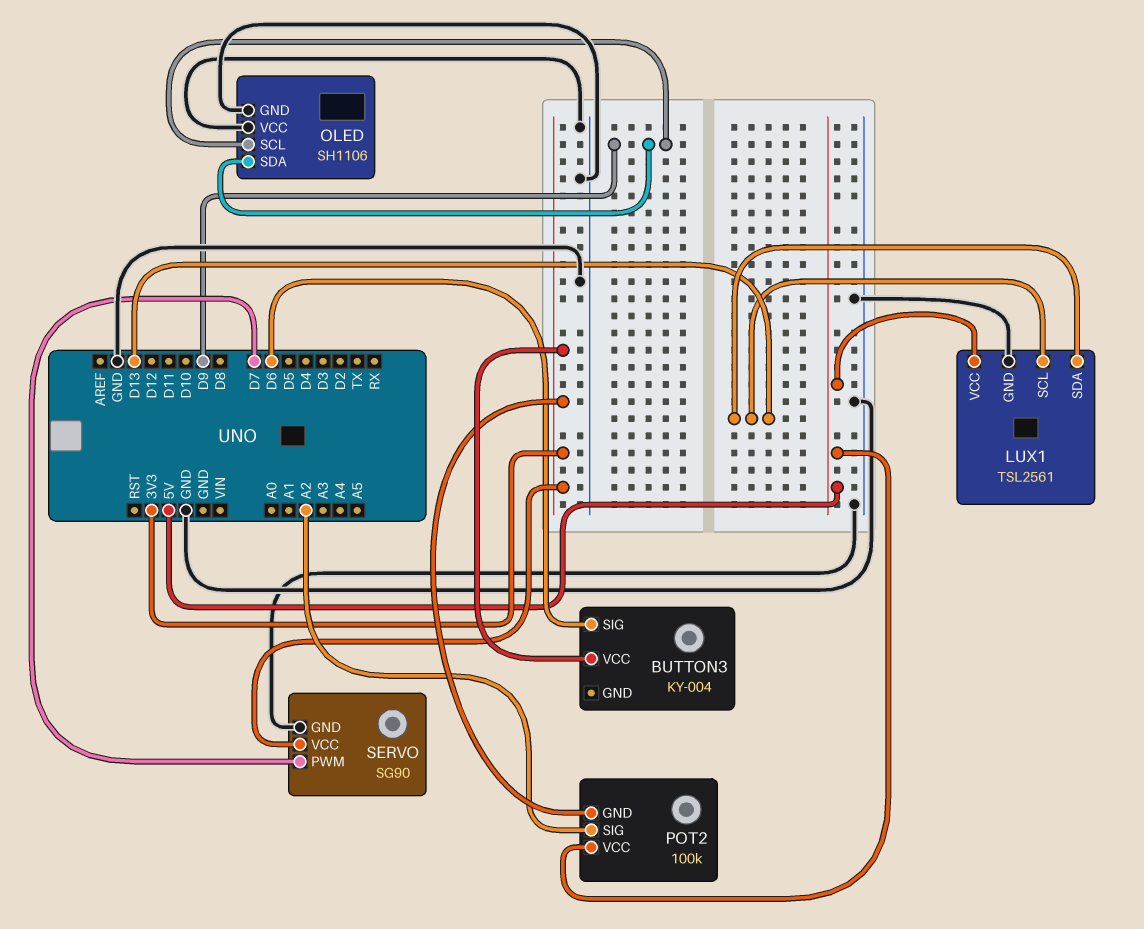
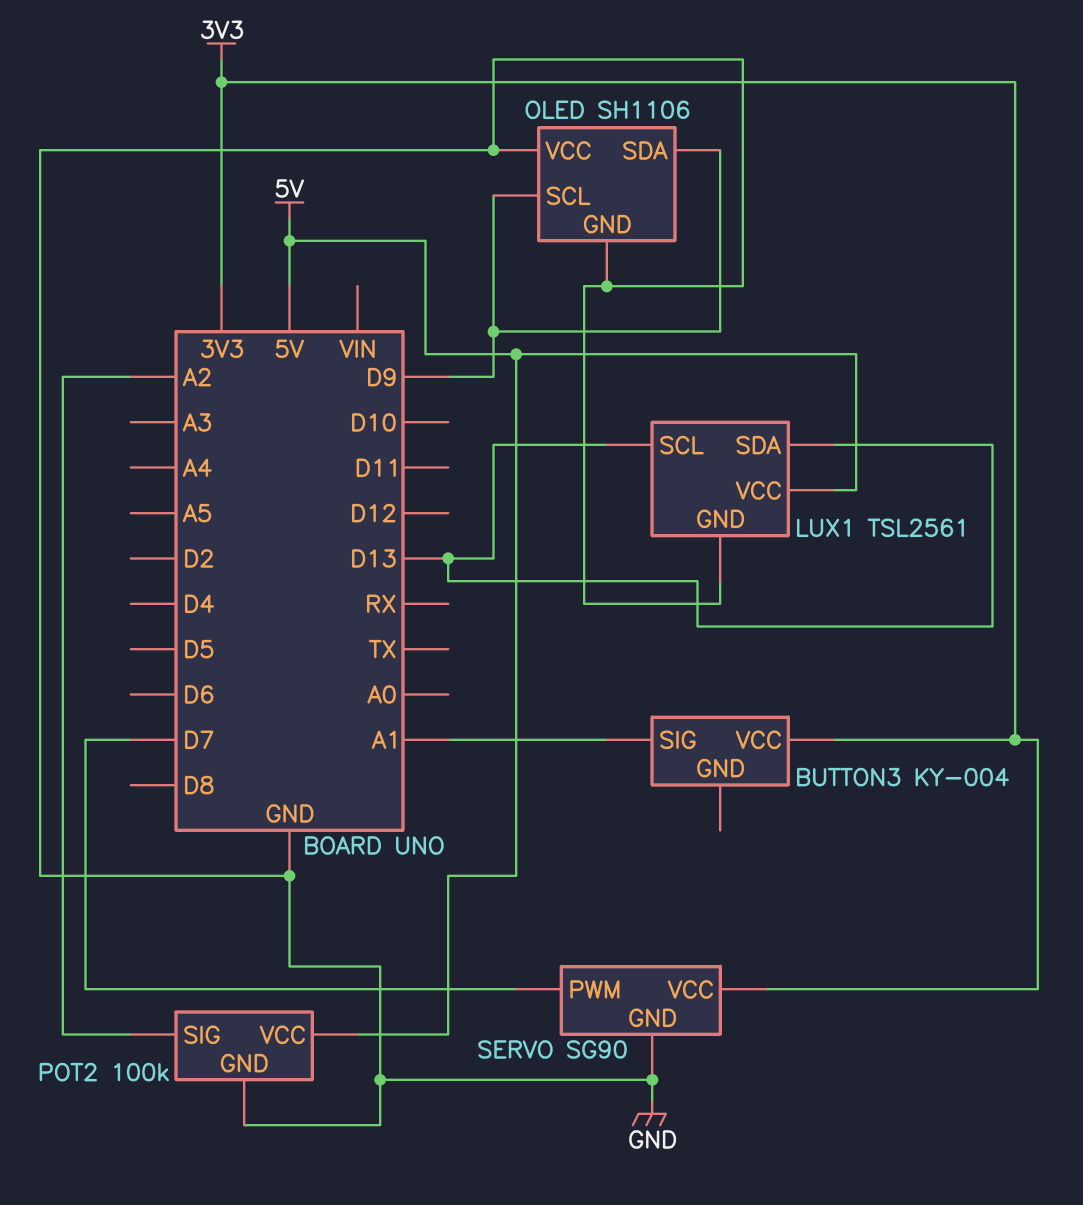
BUTTON3 pin SIG: D6 -> A1
POT2 pin GND: 3V3 -> GND

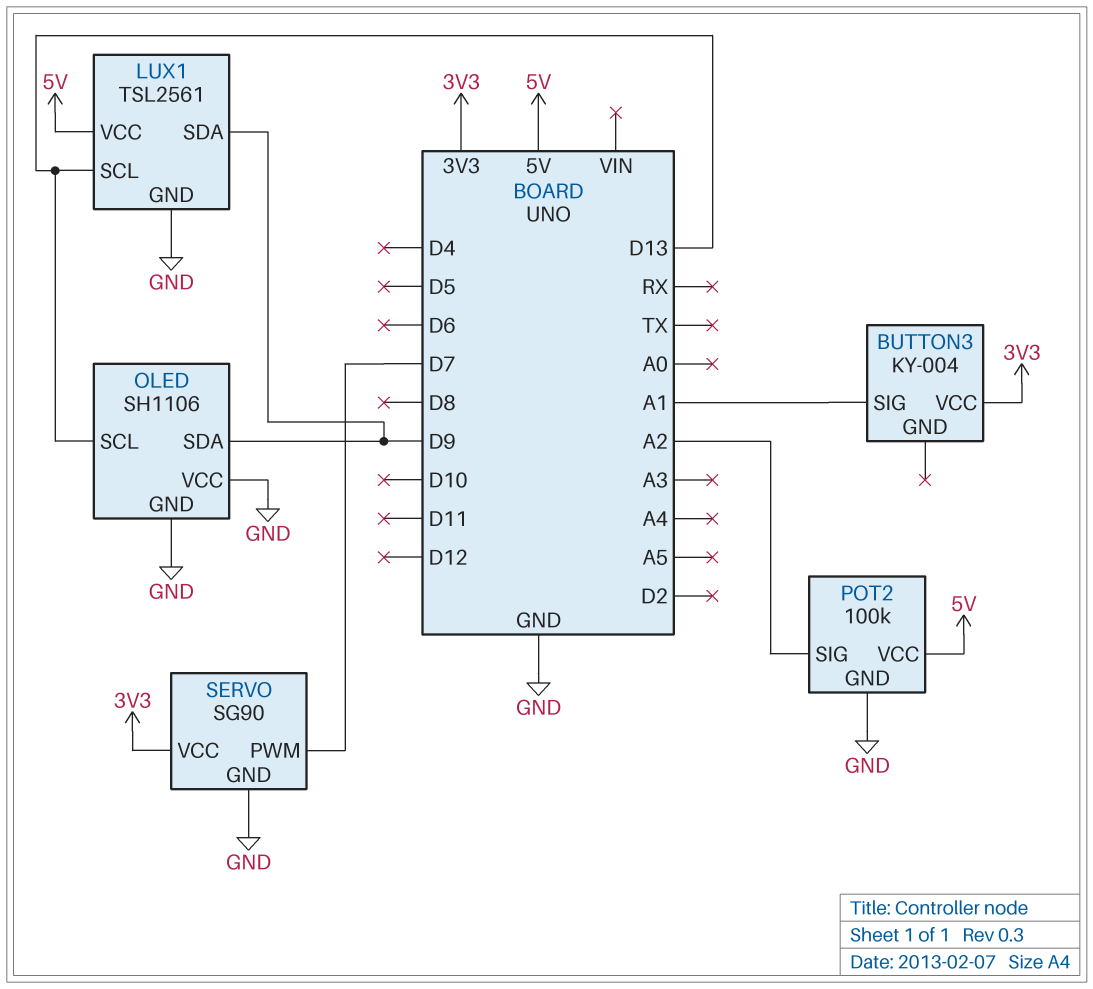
LUX1 pin SDA: D13 -> D9
OLED pin SCL: D9 -> D13

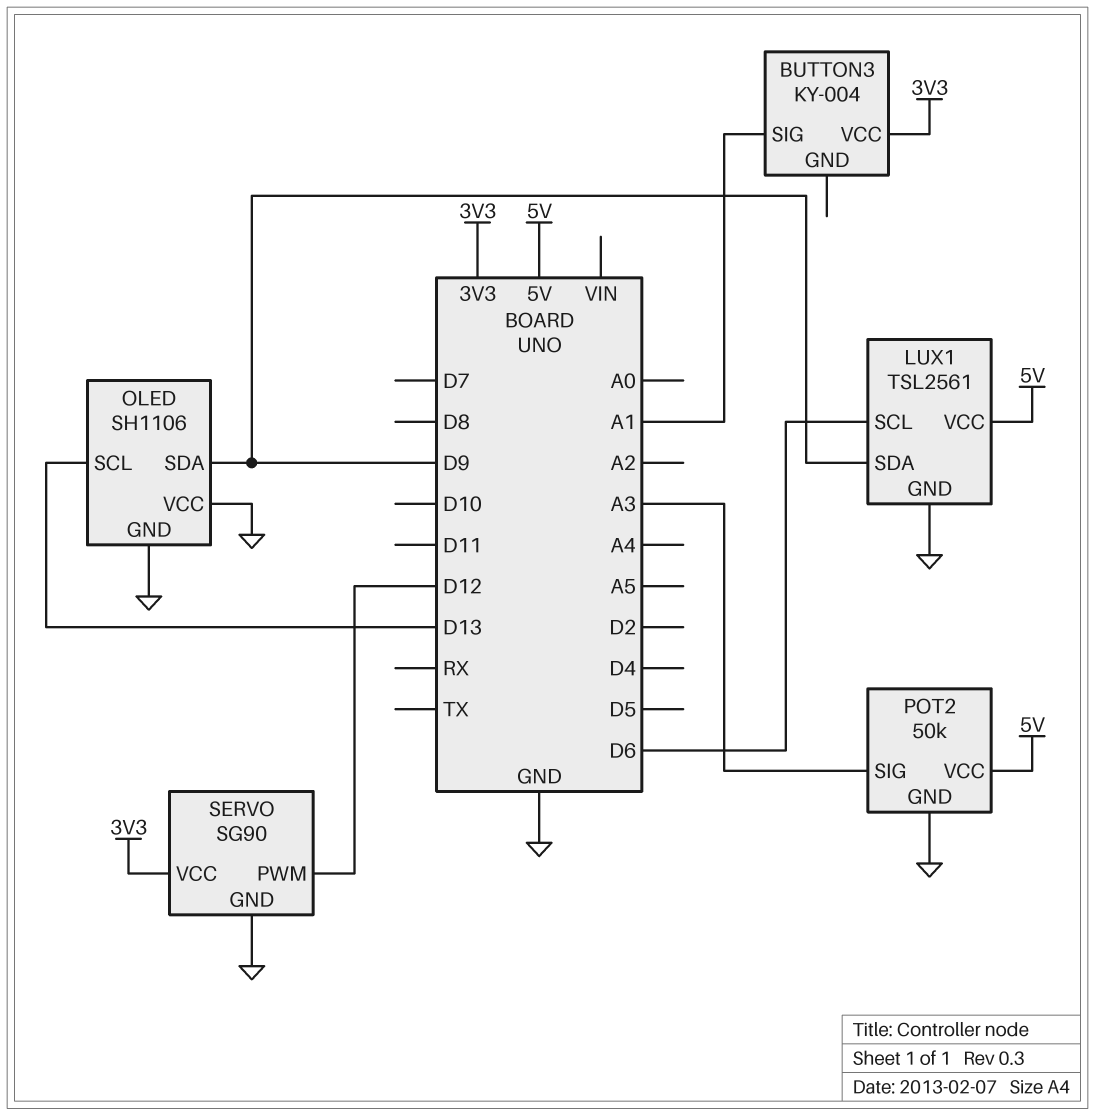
LUX1 pin SCL: D13 -> D6
POT2: 100k -> 50k
POT2 pin SIG: A2 -> A3
SERVO pin PWM: D7 -> D12

